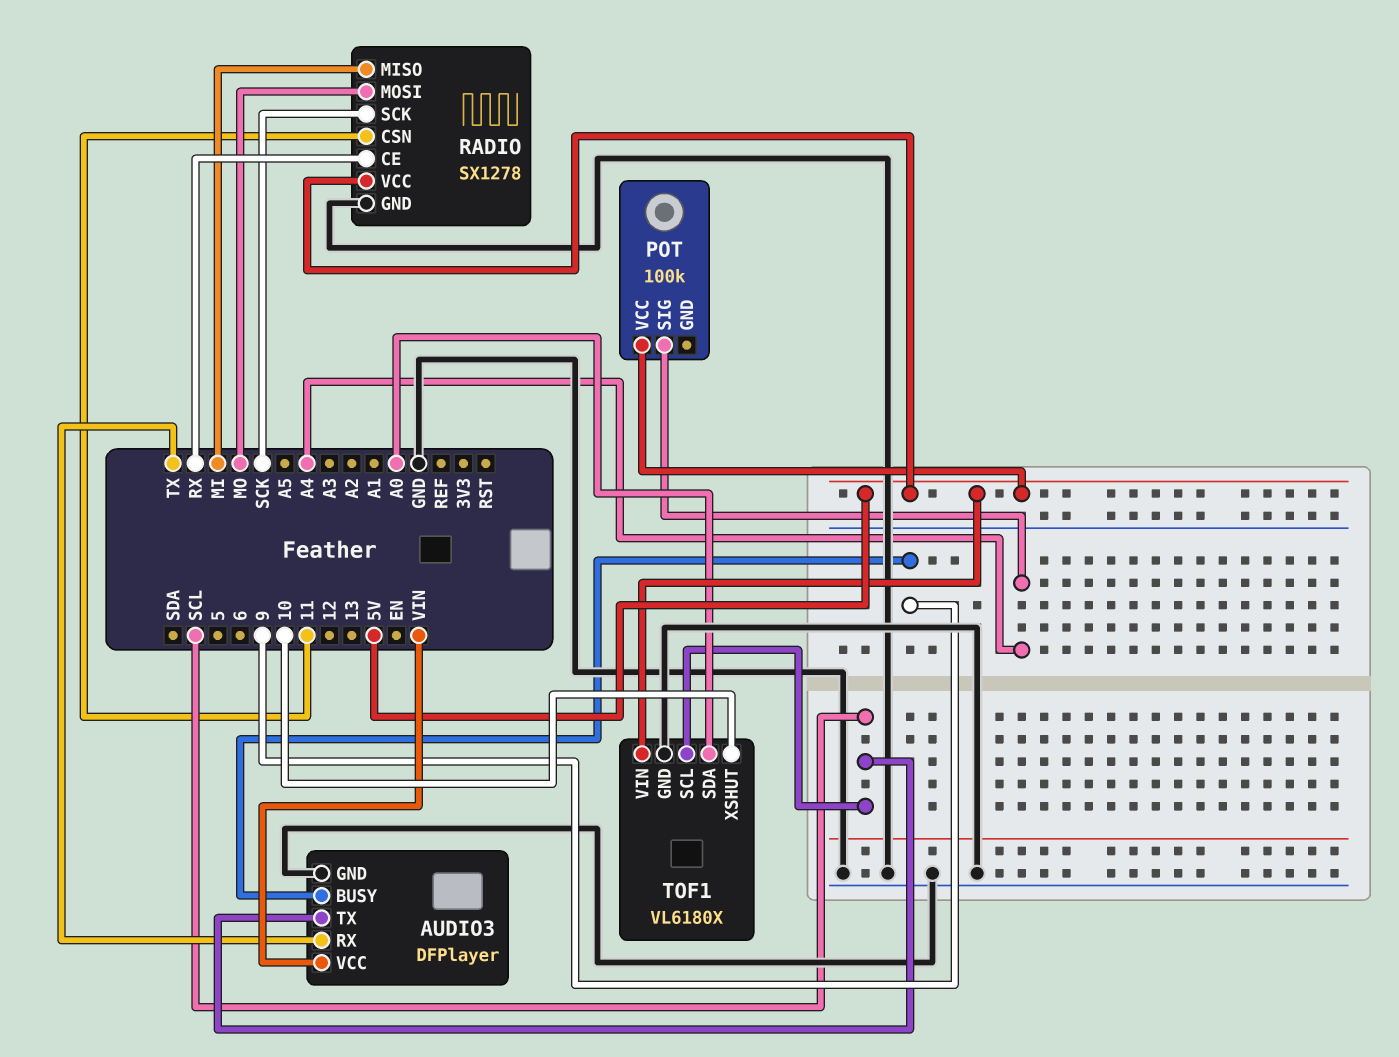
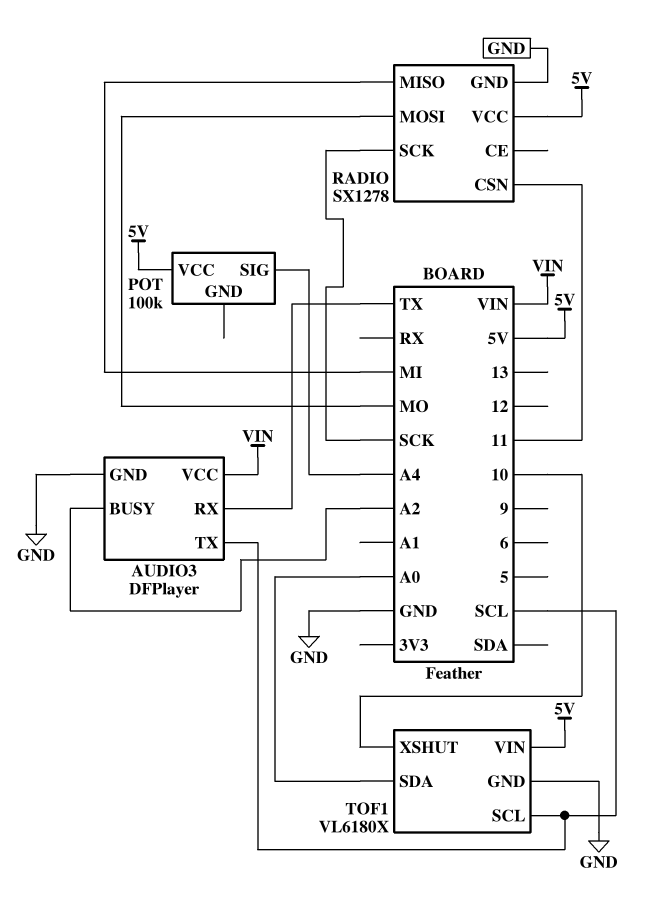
AUDIO3 pin BUSY: 9 -> A2
RADIO pin CE: RX -> none

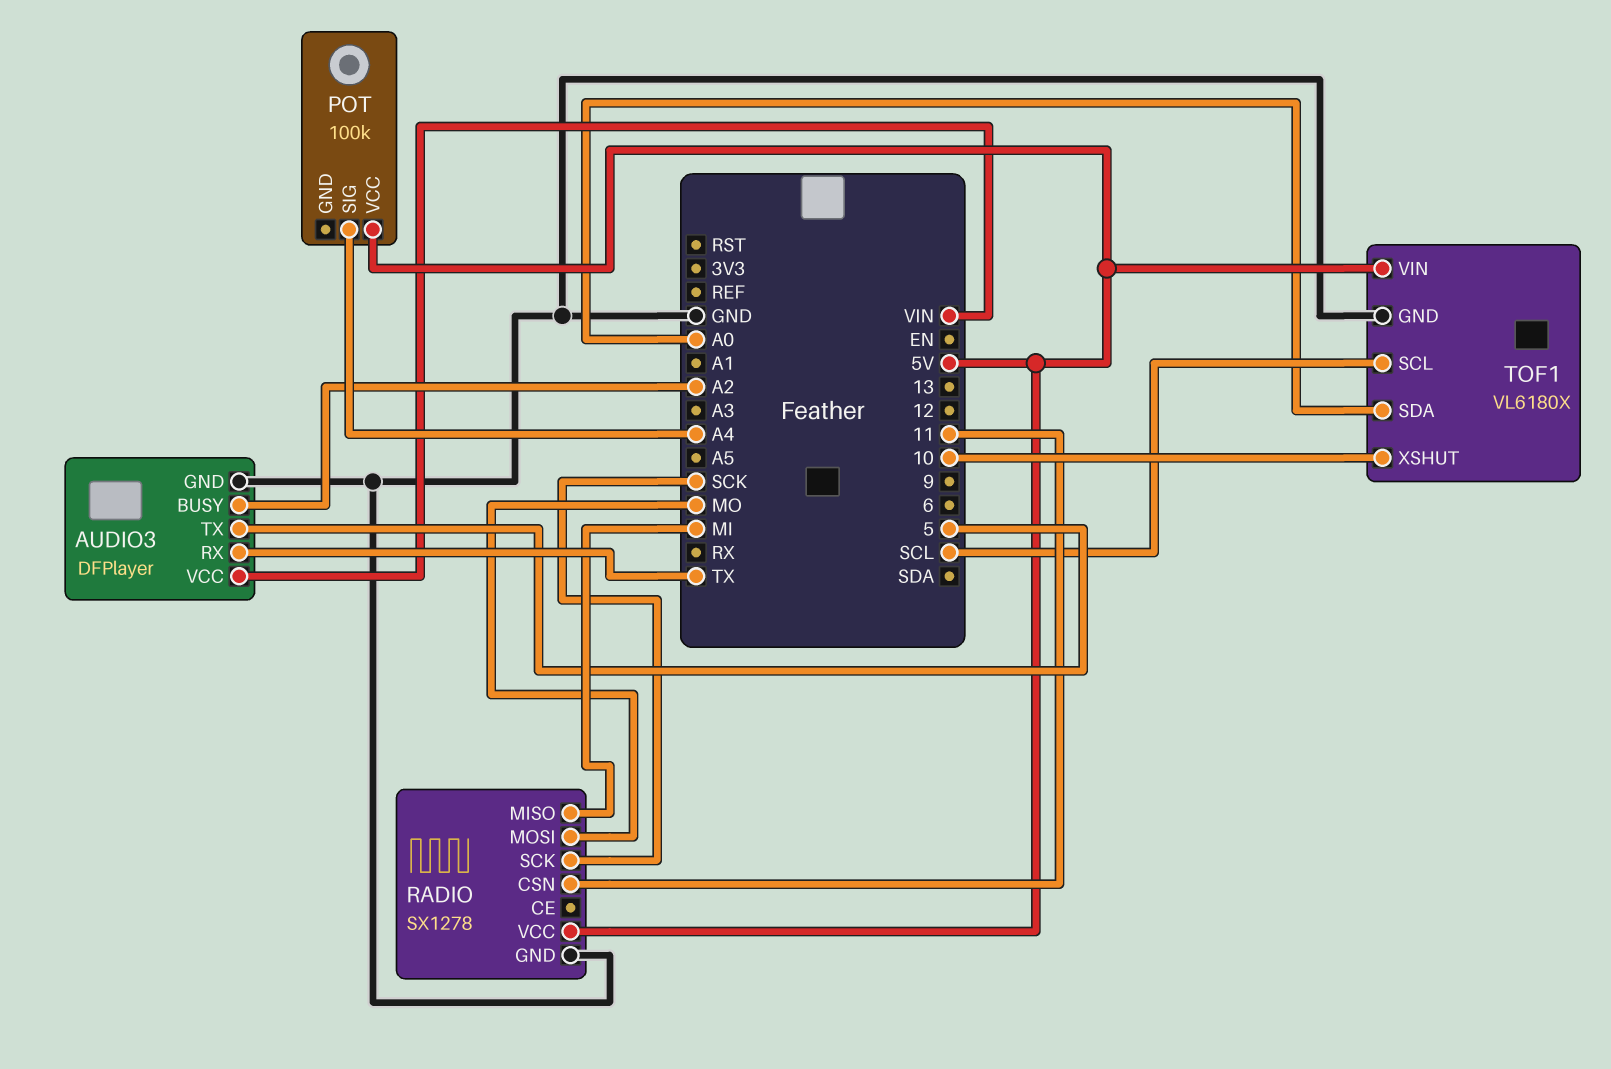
AUDIO3 pin TX: SCL -> 5

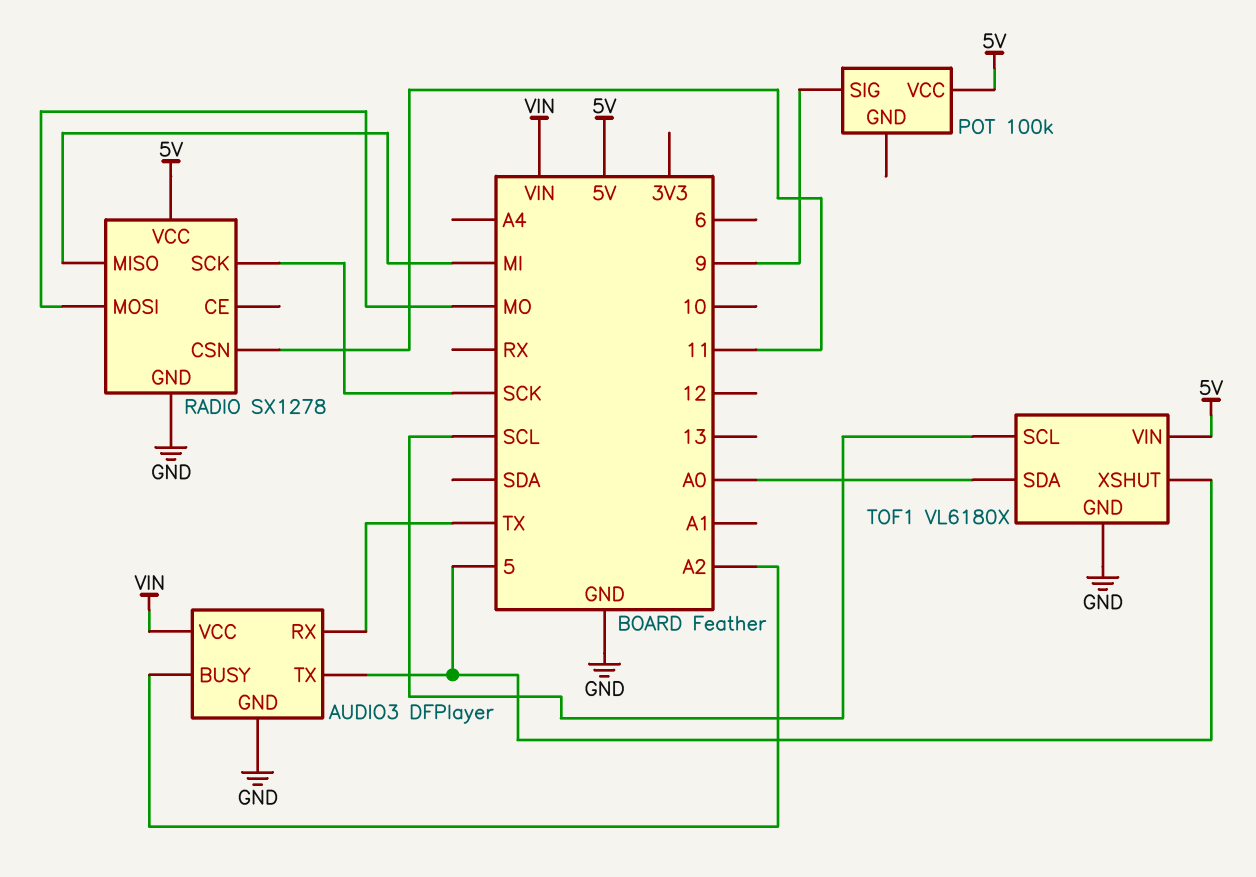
POT pin SIG: A4 -> 9
TOF1 pin XSHUT: 10 -> 5

